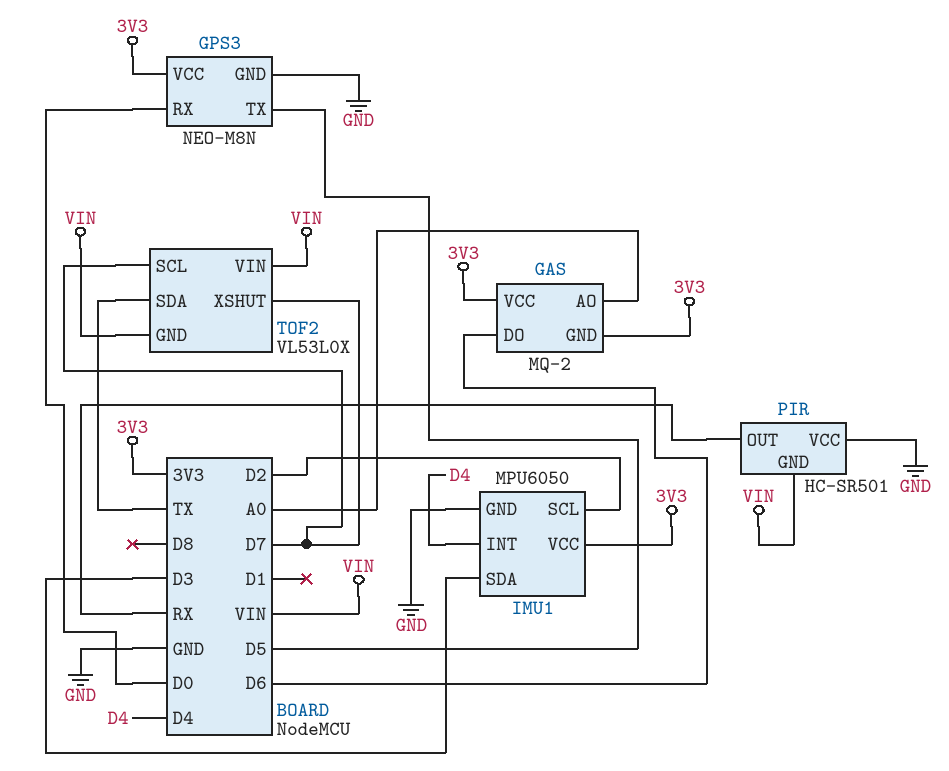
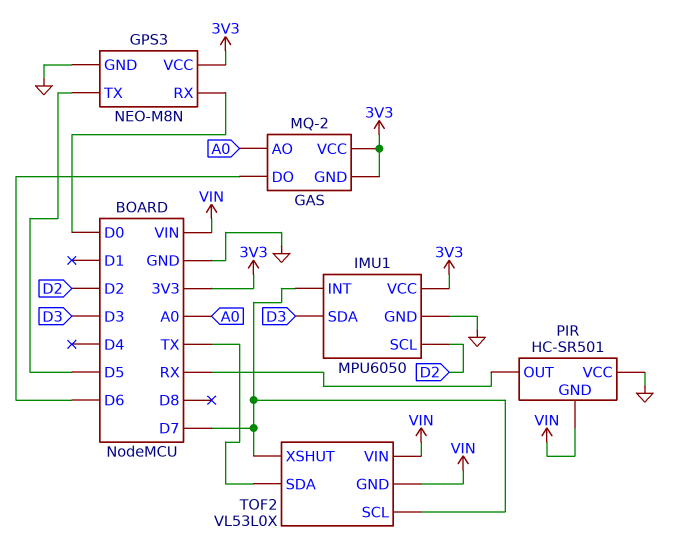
IMU1 pin INT: D4 -> D7

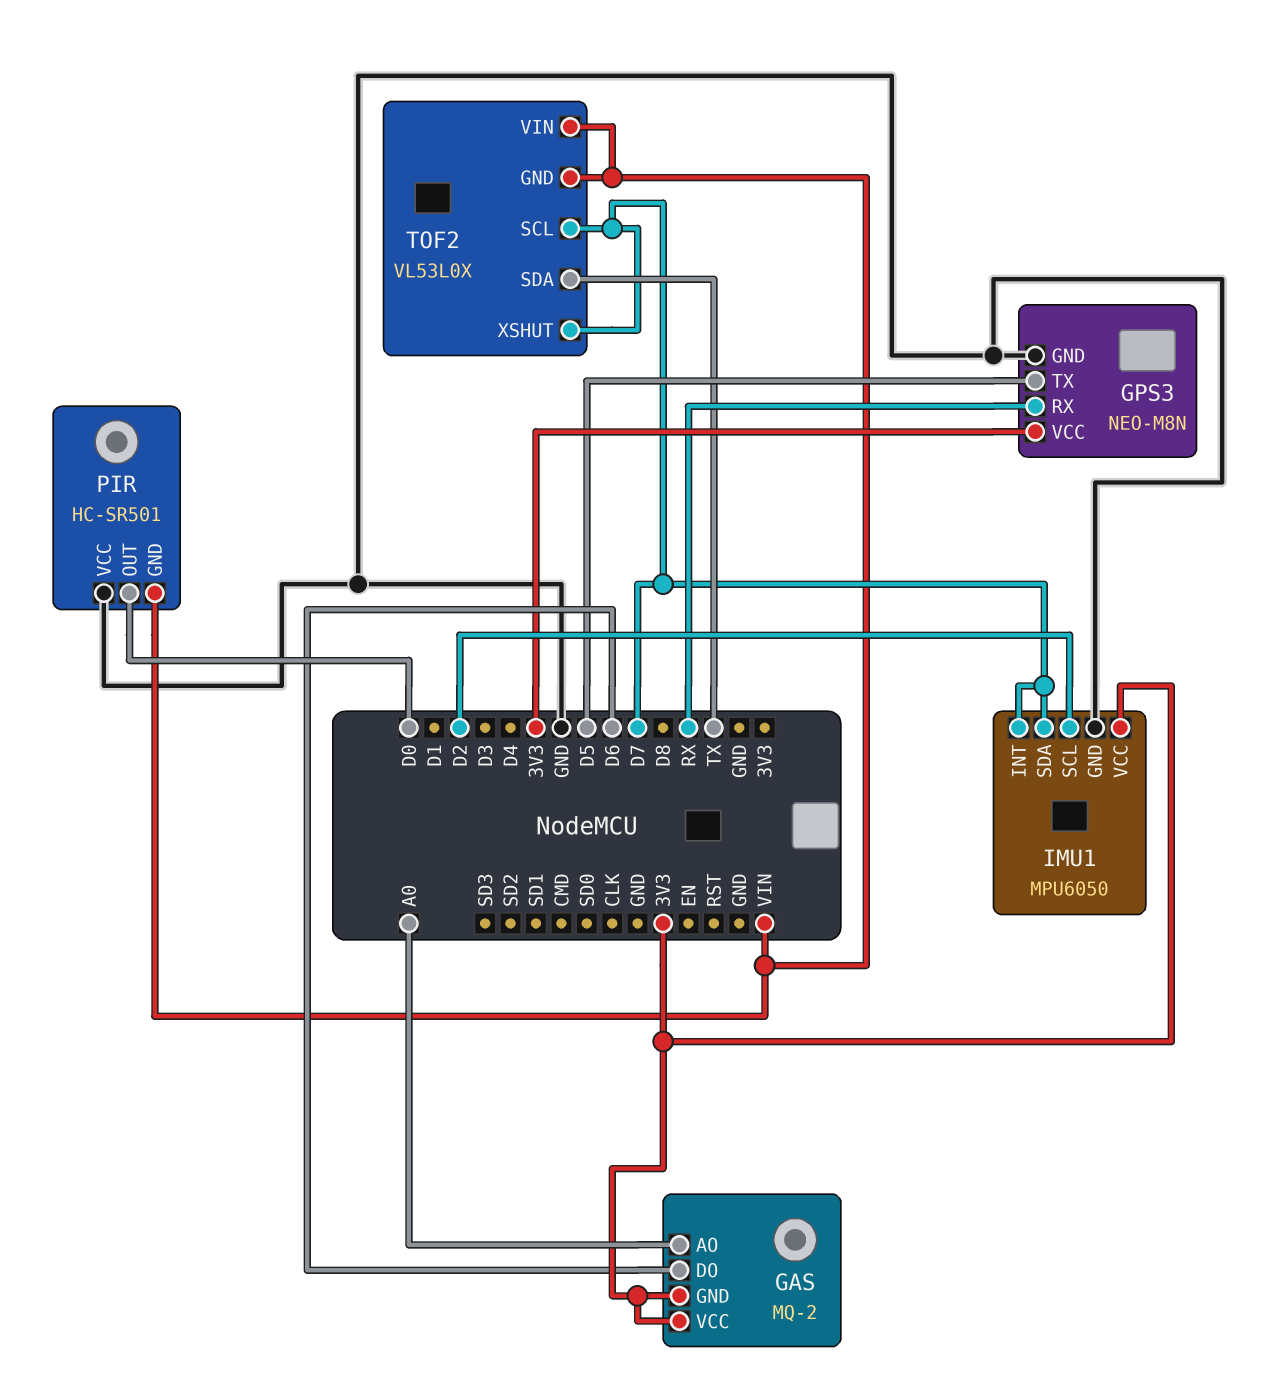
GPS3 pin RX: D0 -> RX
IMU1 pin SDA: D3 -> D7
PIR pin OUT: RX -> D0

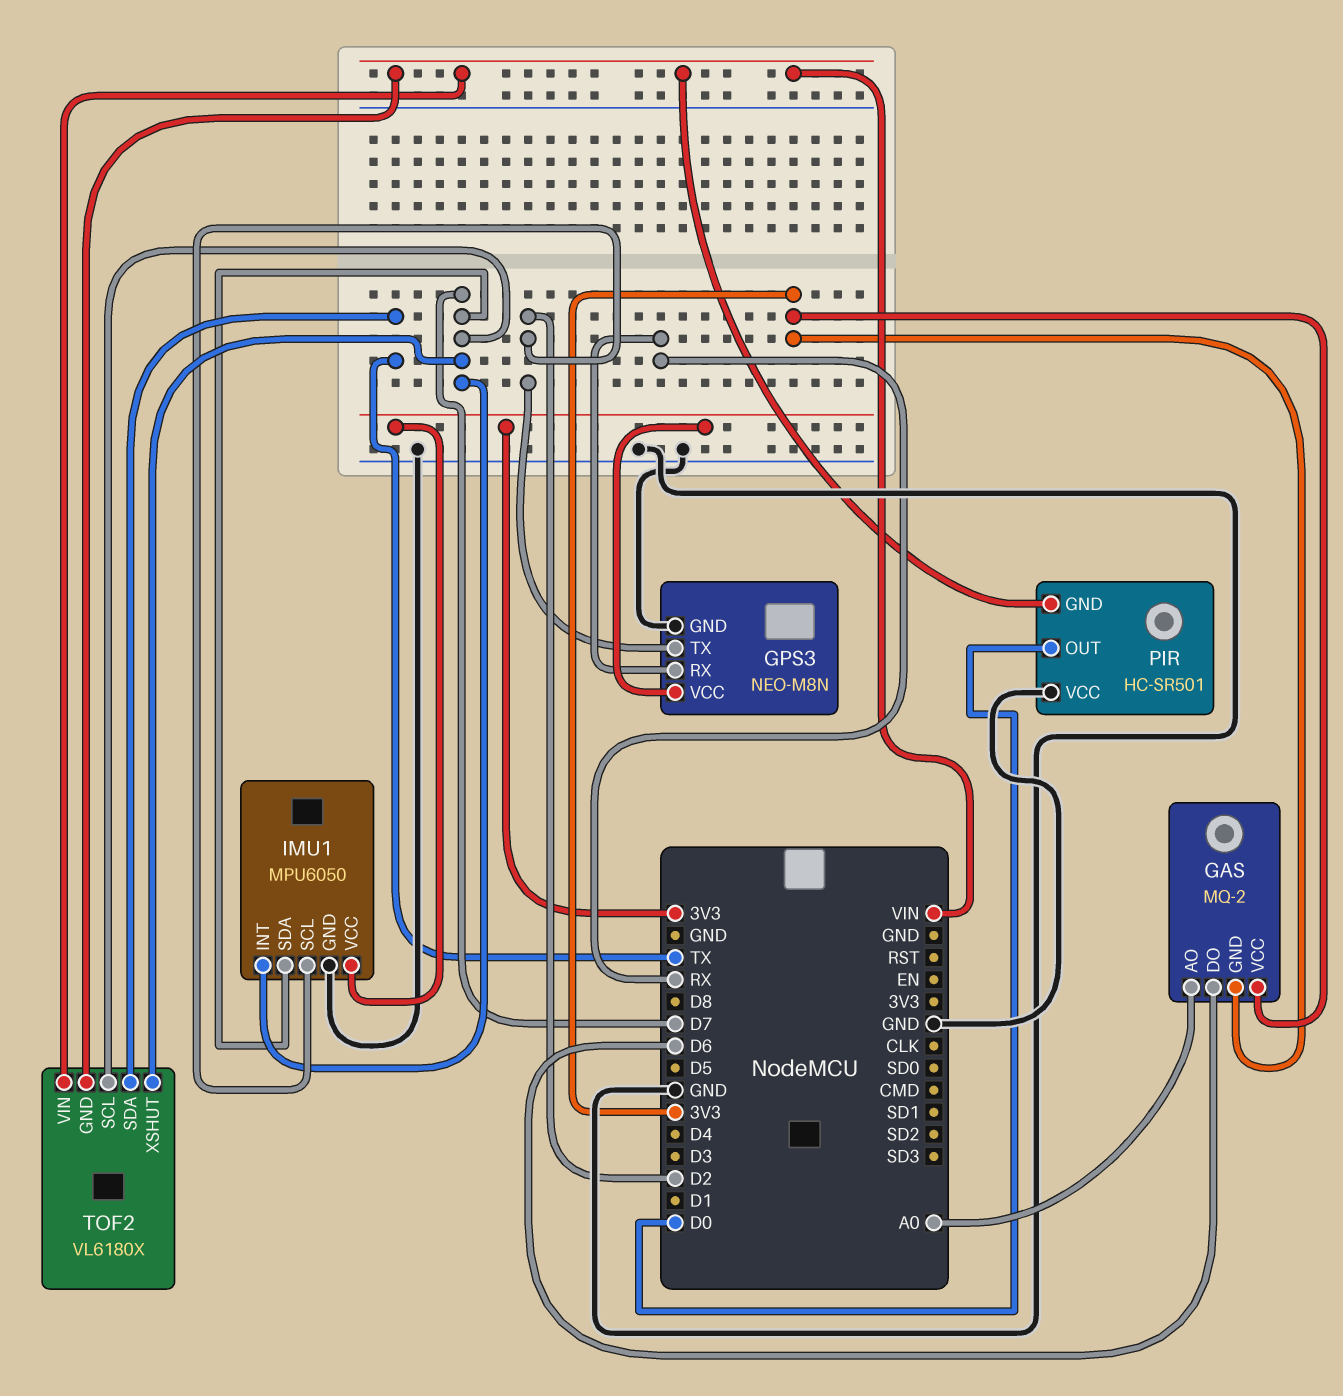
GPS3 pin TX: D5 -> D2
TOF2: VL53L0X -> VL6180X

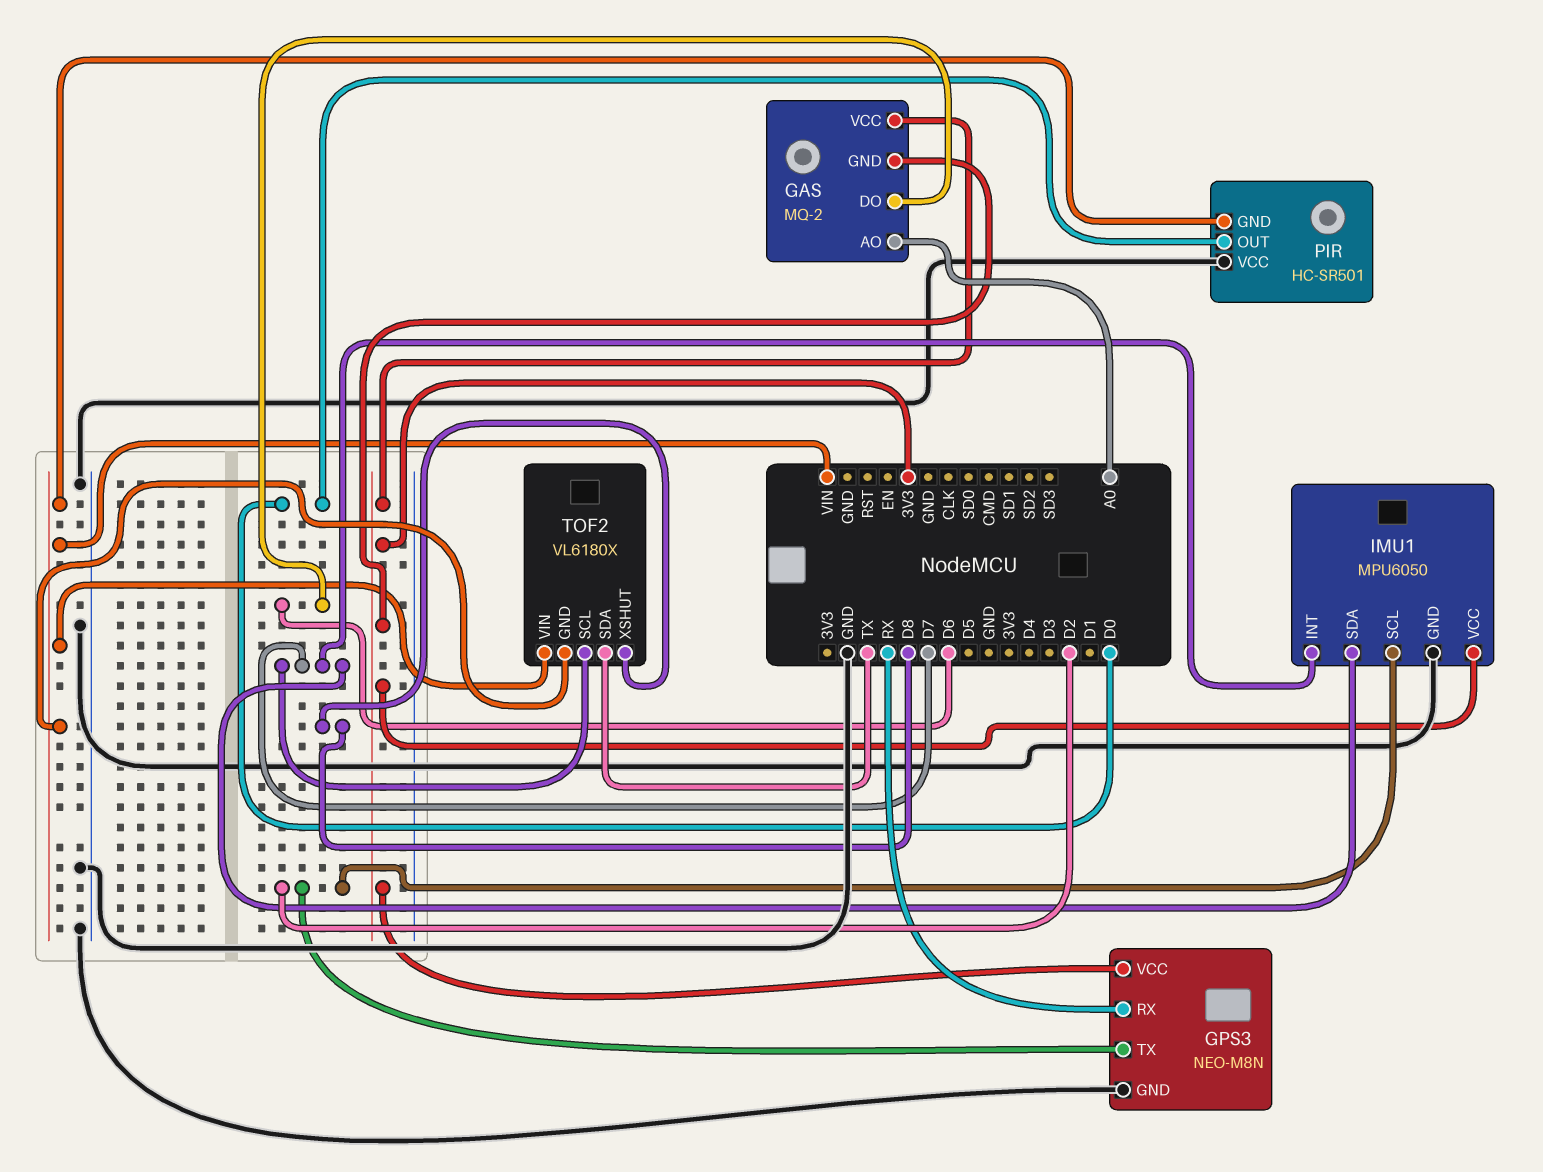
TOF2 pin XSHUT: D7 -> D8

